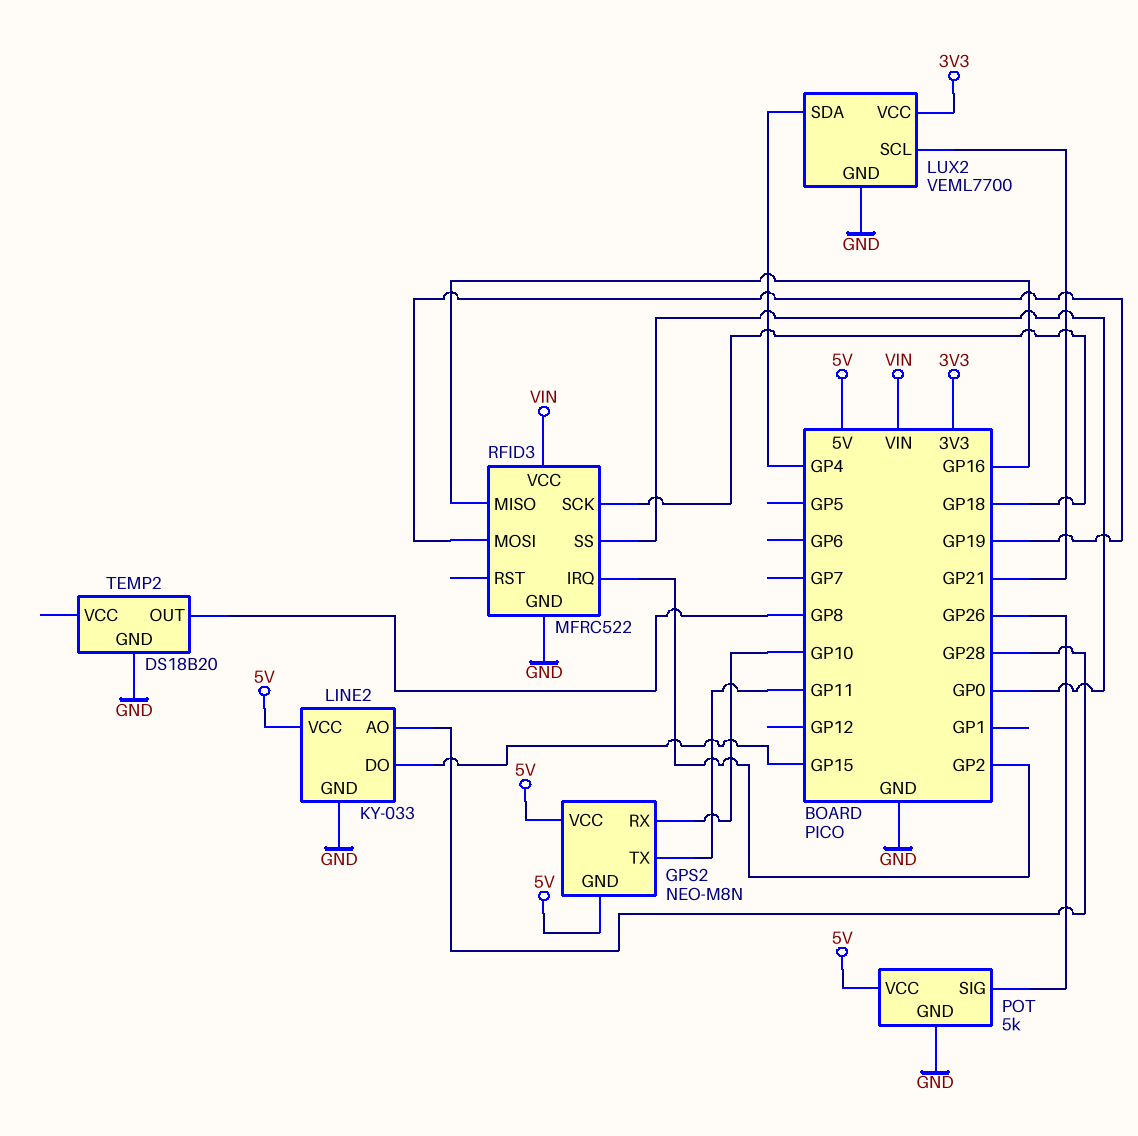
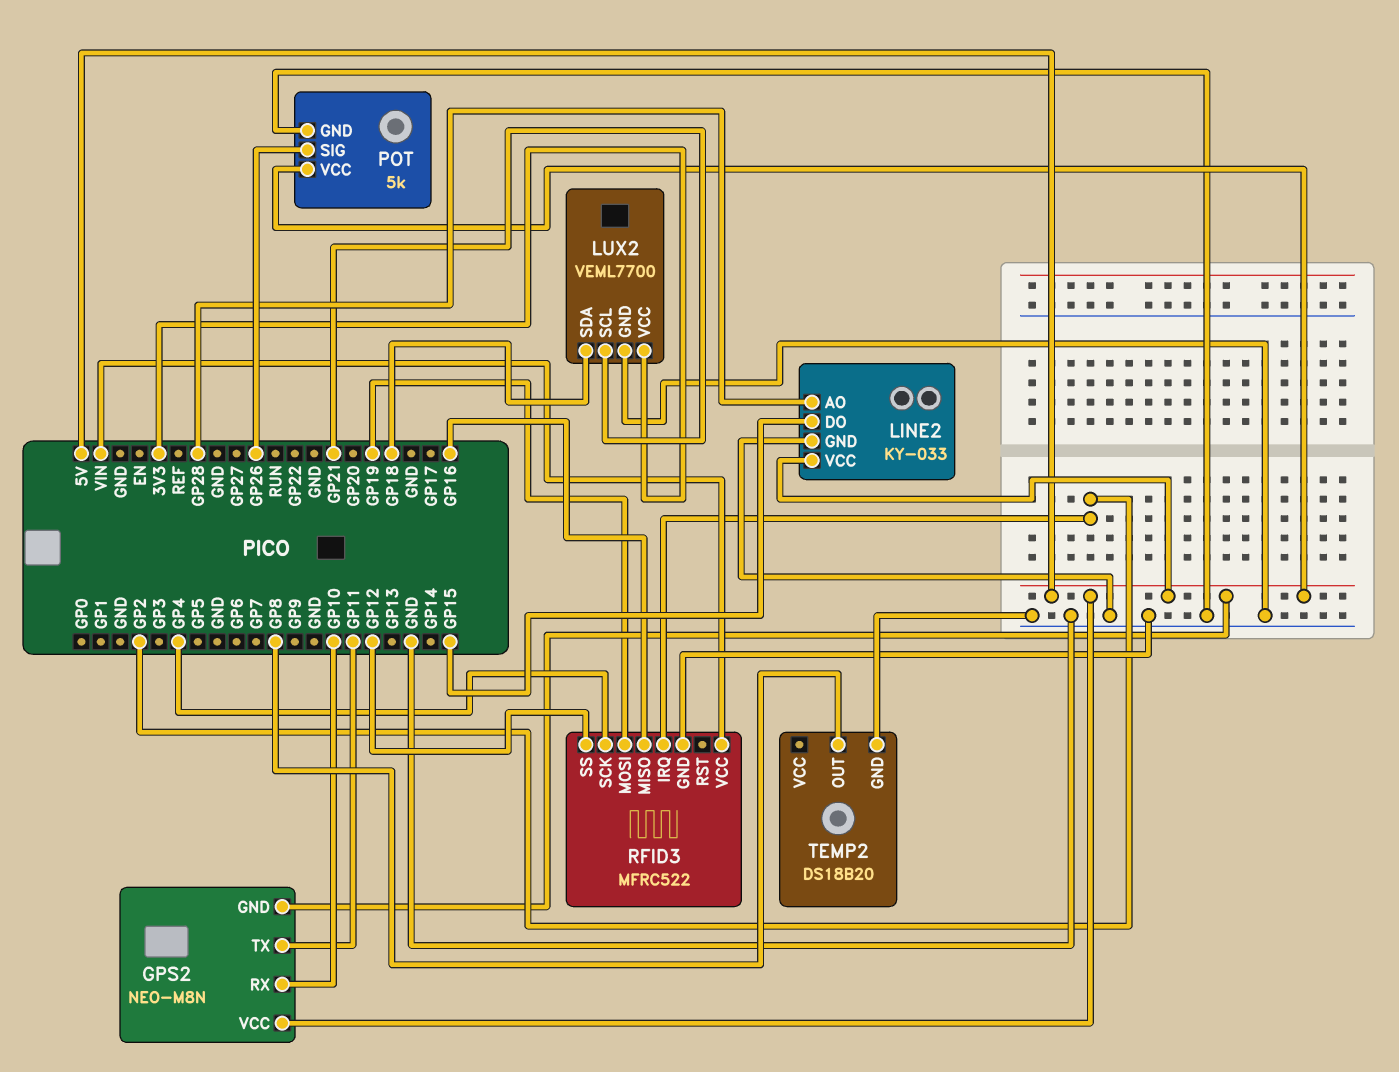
LUX2 pin SDA: GP4 -> GP18
RFID3 pin SCK: GP18 -> GP4
RFID3 pin SS: GP0 -> GP12

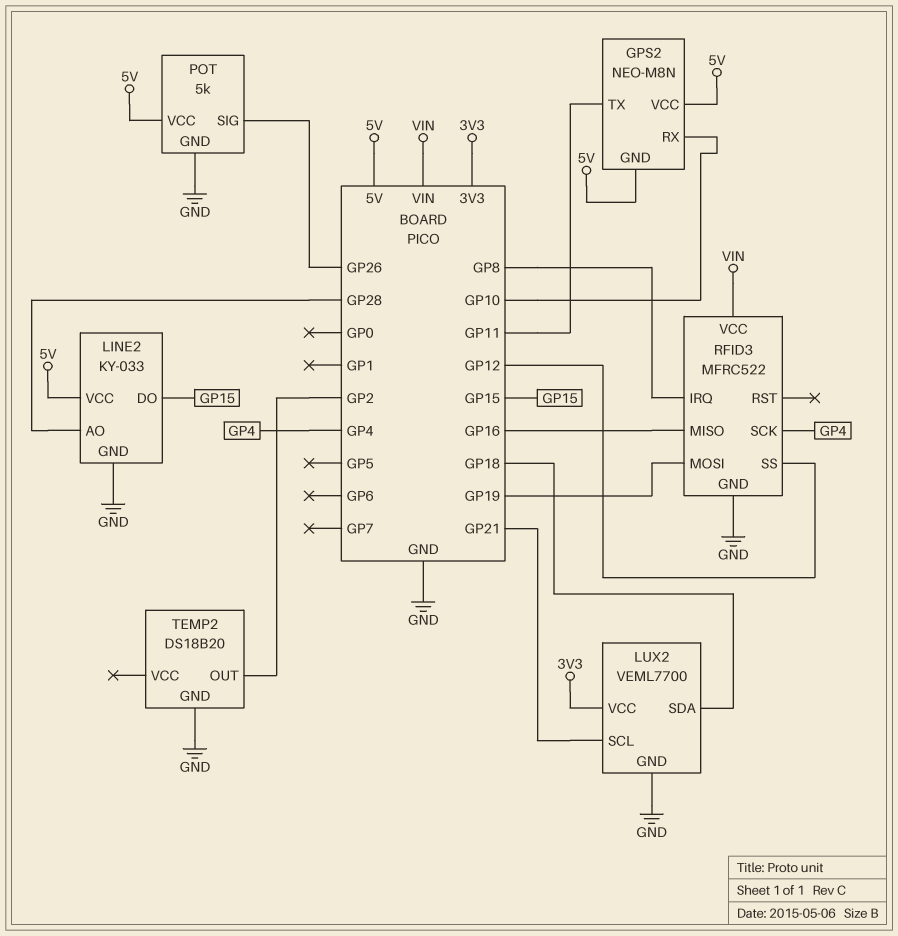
RFID3 pin IRQ: GP2 -> GP8
TEMP2 pin OUT: GP8 -> GP2

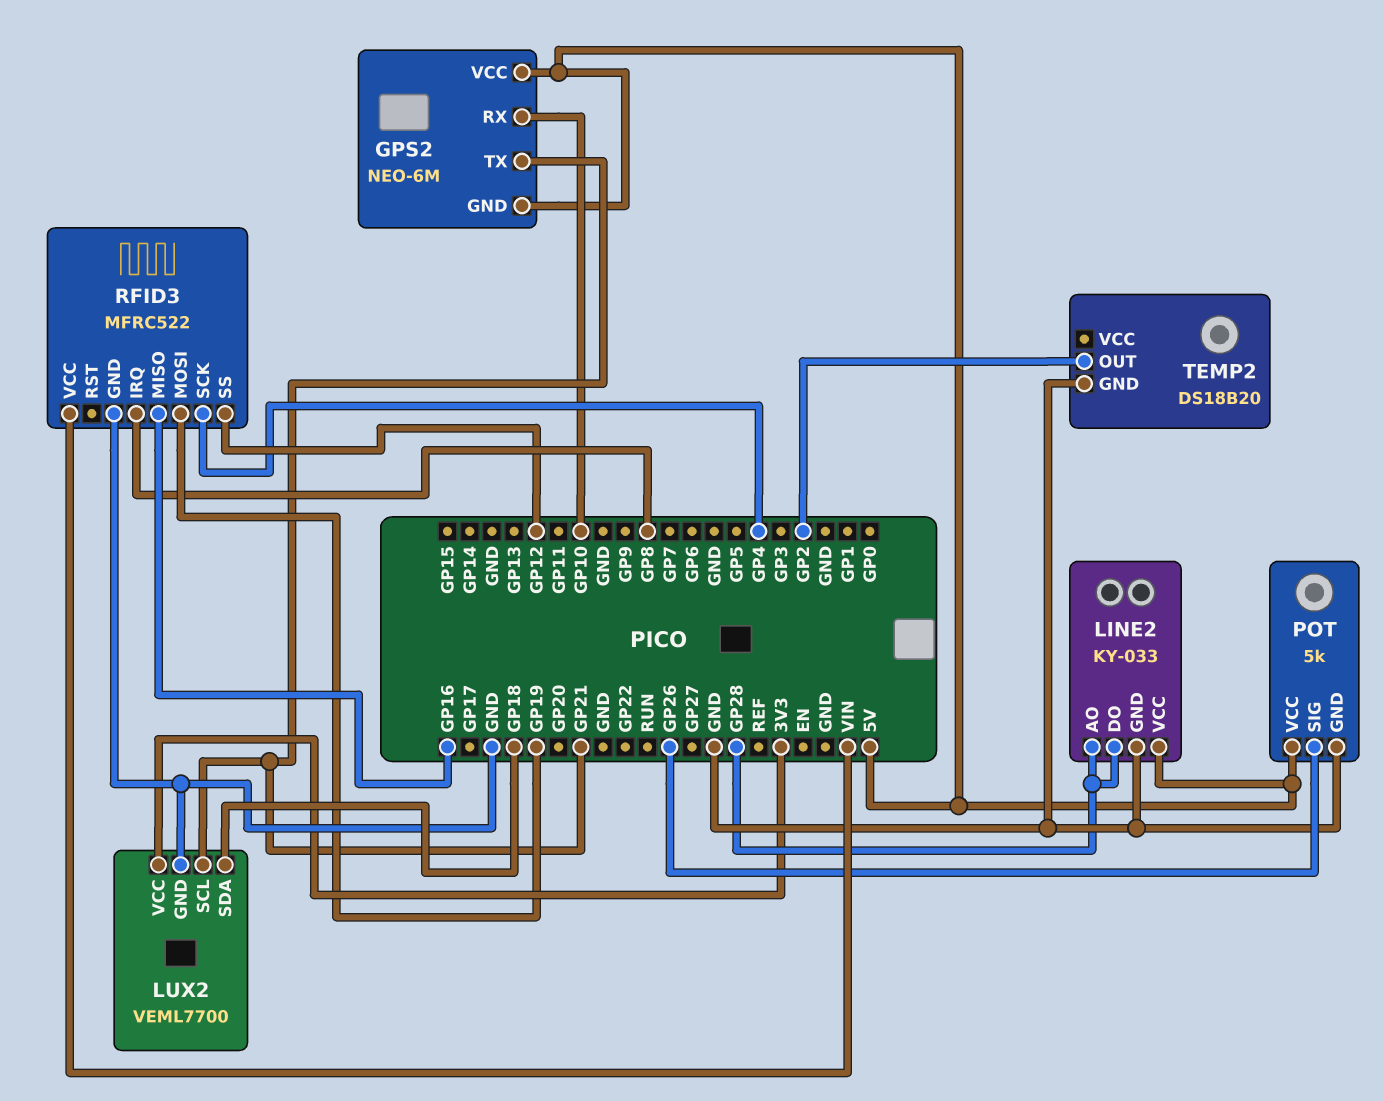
GPS2: NEO-M8N -> NEO-6M
GPS2 pin TX: GP11 -> GP21
LINE2 pin DO: GP15 -> GP28

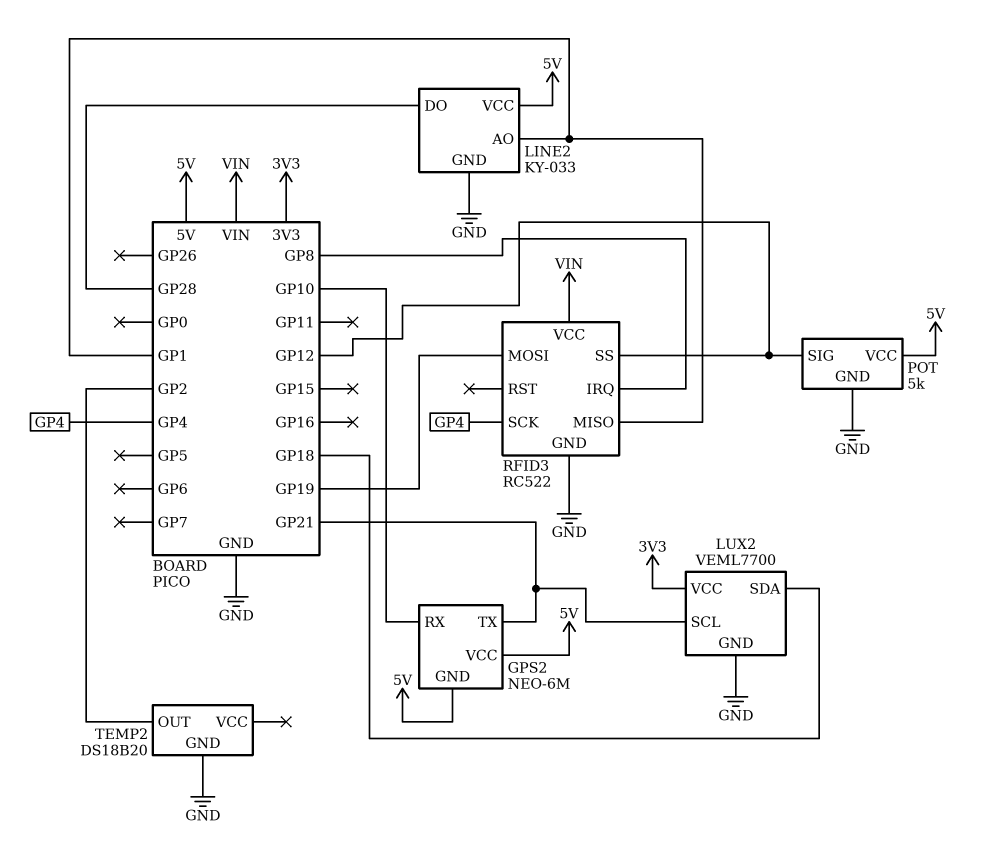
LINE2 pin AO: GP28 -> GP1
POT pin SIG: GP26 -> GP12
RFID3: MFRC522 -> RC522
RFID3 pin MISO: GP16 -> GP1

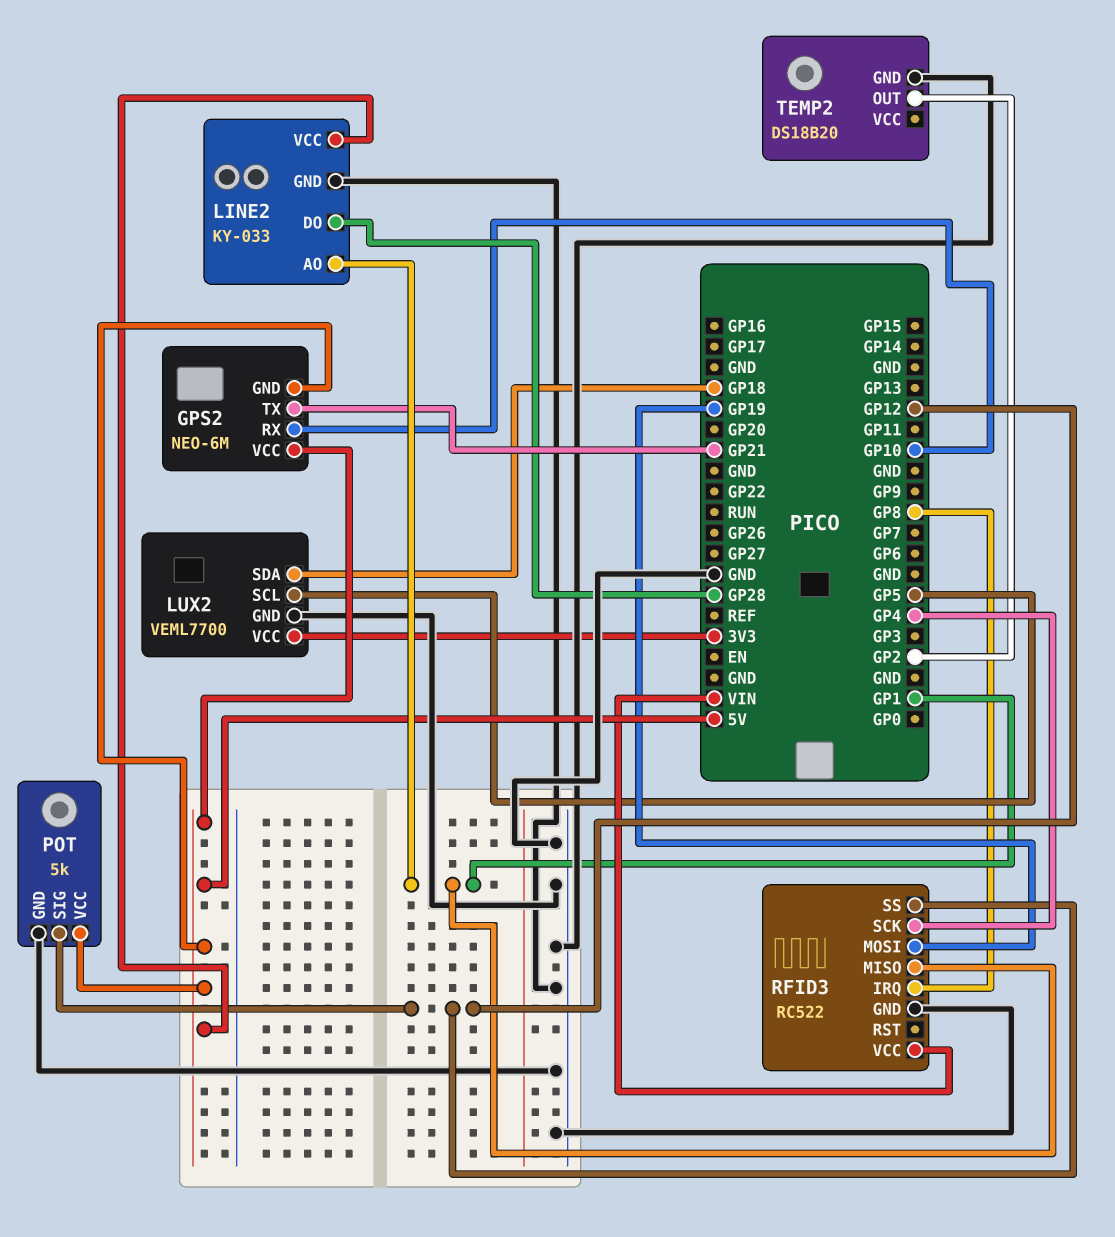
LUX2 pin SCL: GP21 -> GP5

